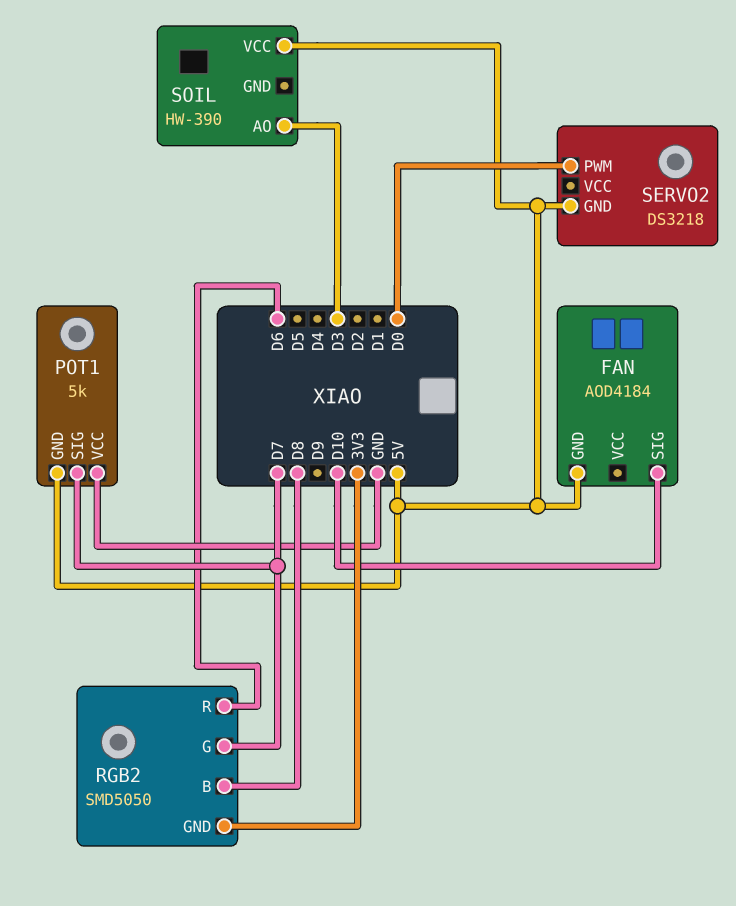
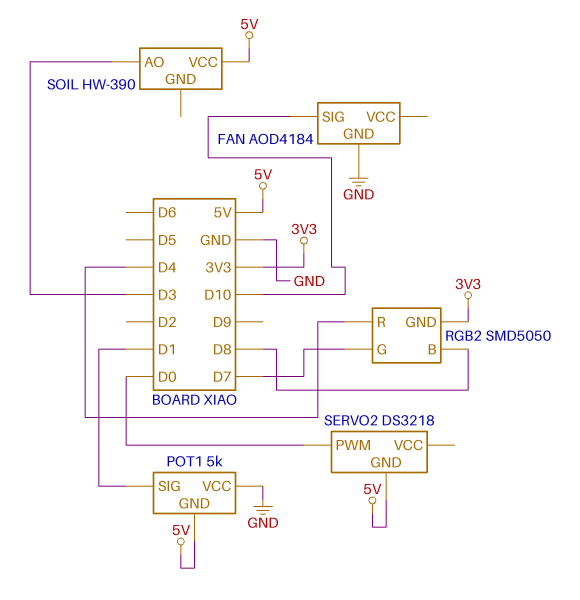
FAN pin GND: 5V -> GND
POT1 pin SIG: D7 -> D1
RGB2 pin R: D6 -> D4

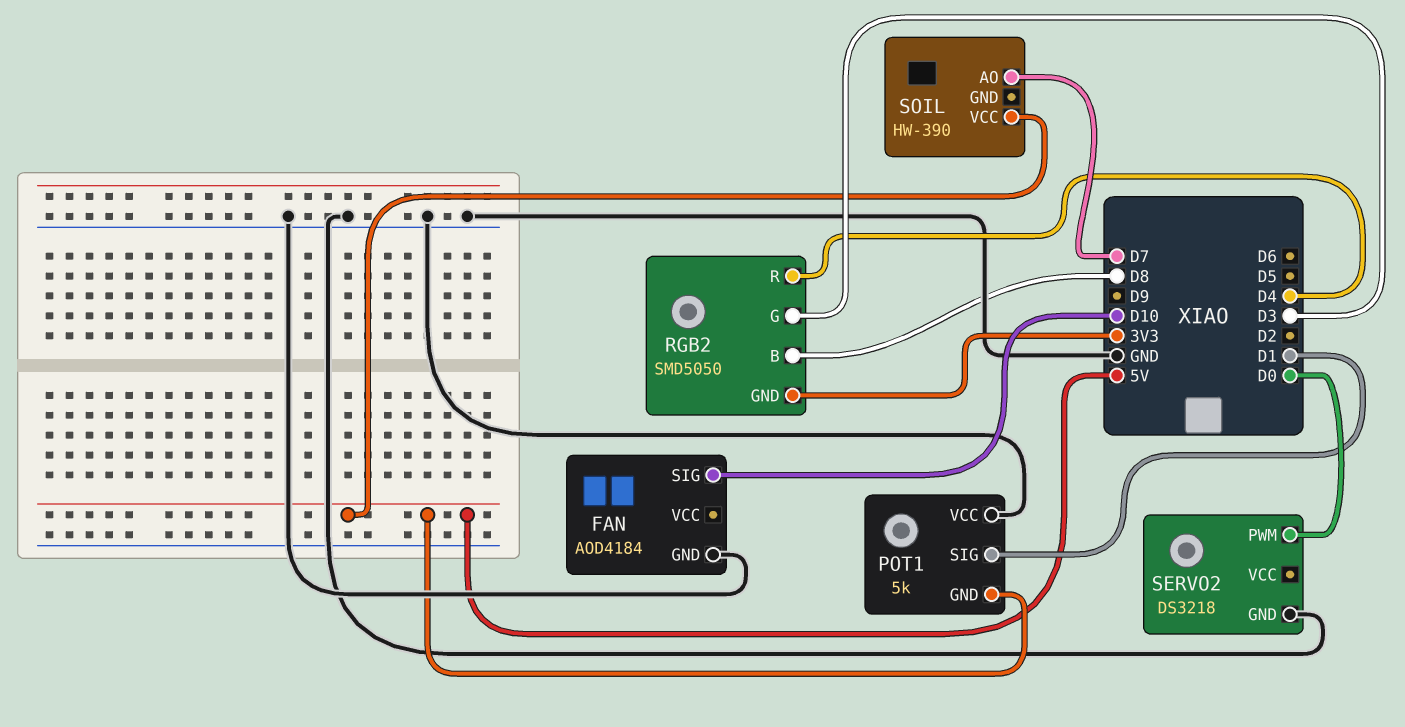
RGB2 pin G: D7 -> D3
SERVO2 pin GND: 5V -> GND
SOIL pin AO: D3 -> D7

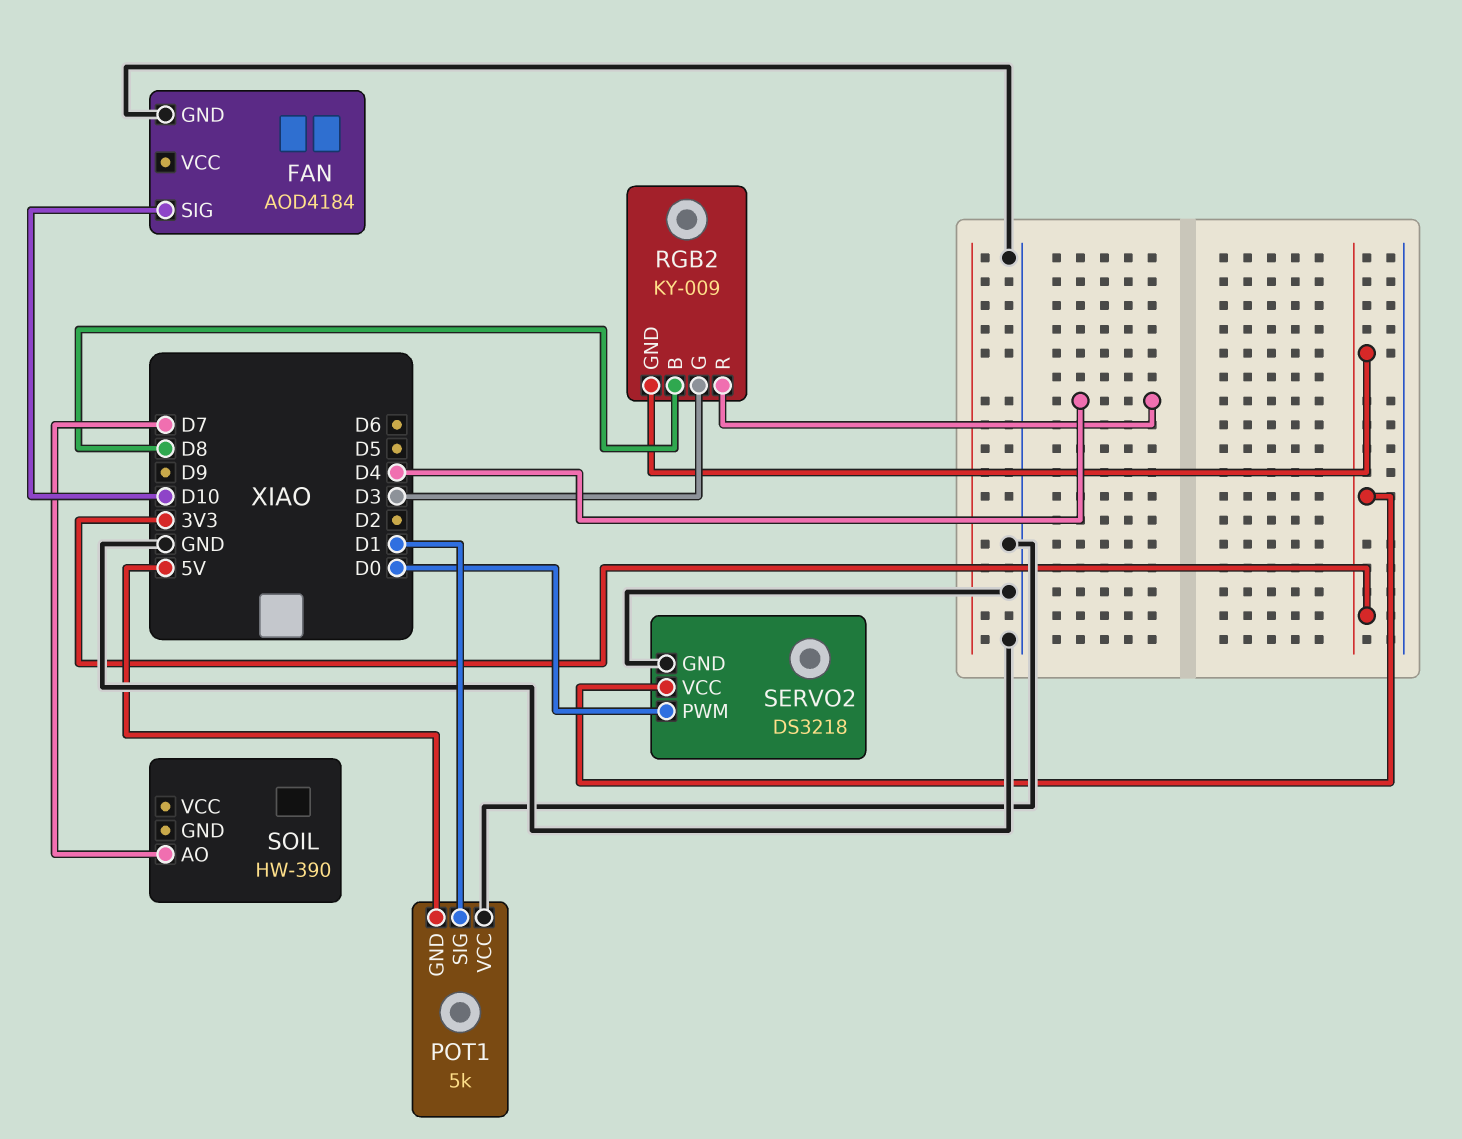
RGB2: SMD5050 -> KY-009
SERVO2 pin VCC: none -> 3V3
SOIL pin VCC: 5V -> none

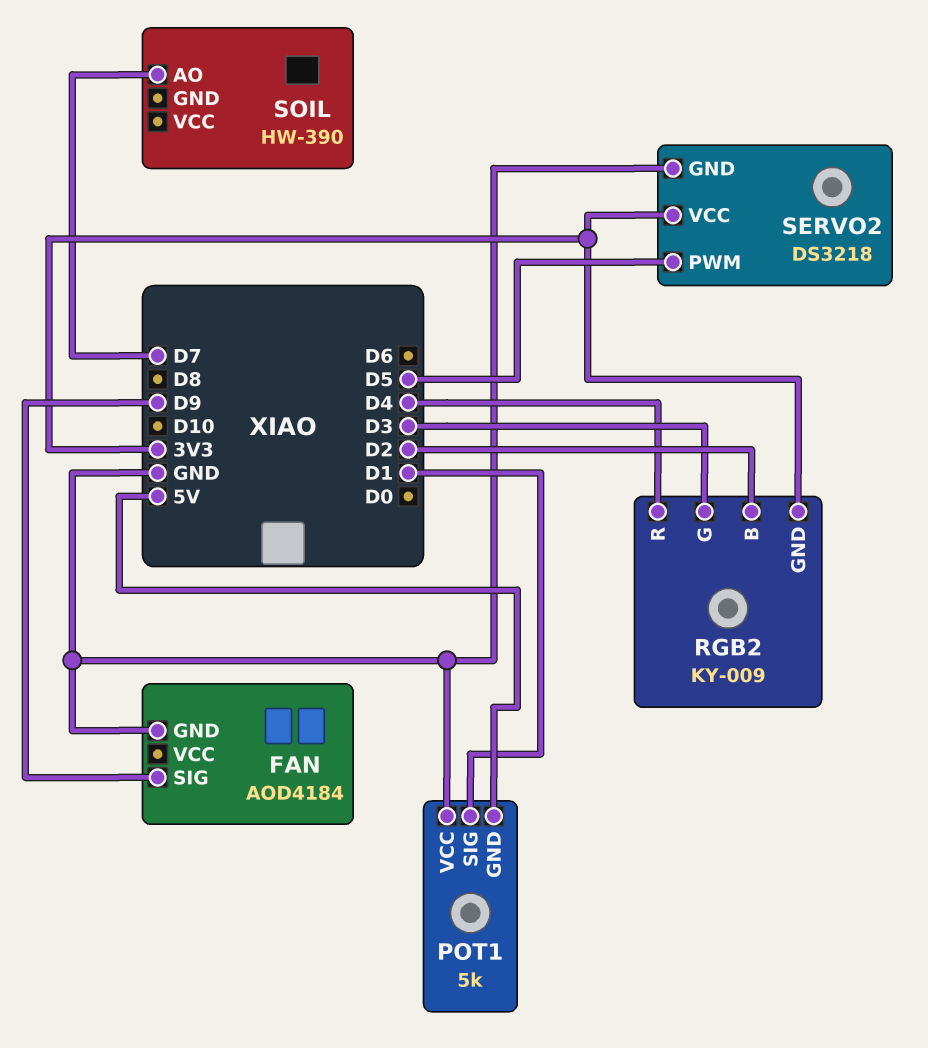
FAN pin SIG: D10 -> D9
RGB2 pin B: D8 -> D2
SERVO2 pin PWM: D0 -> D5

